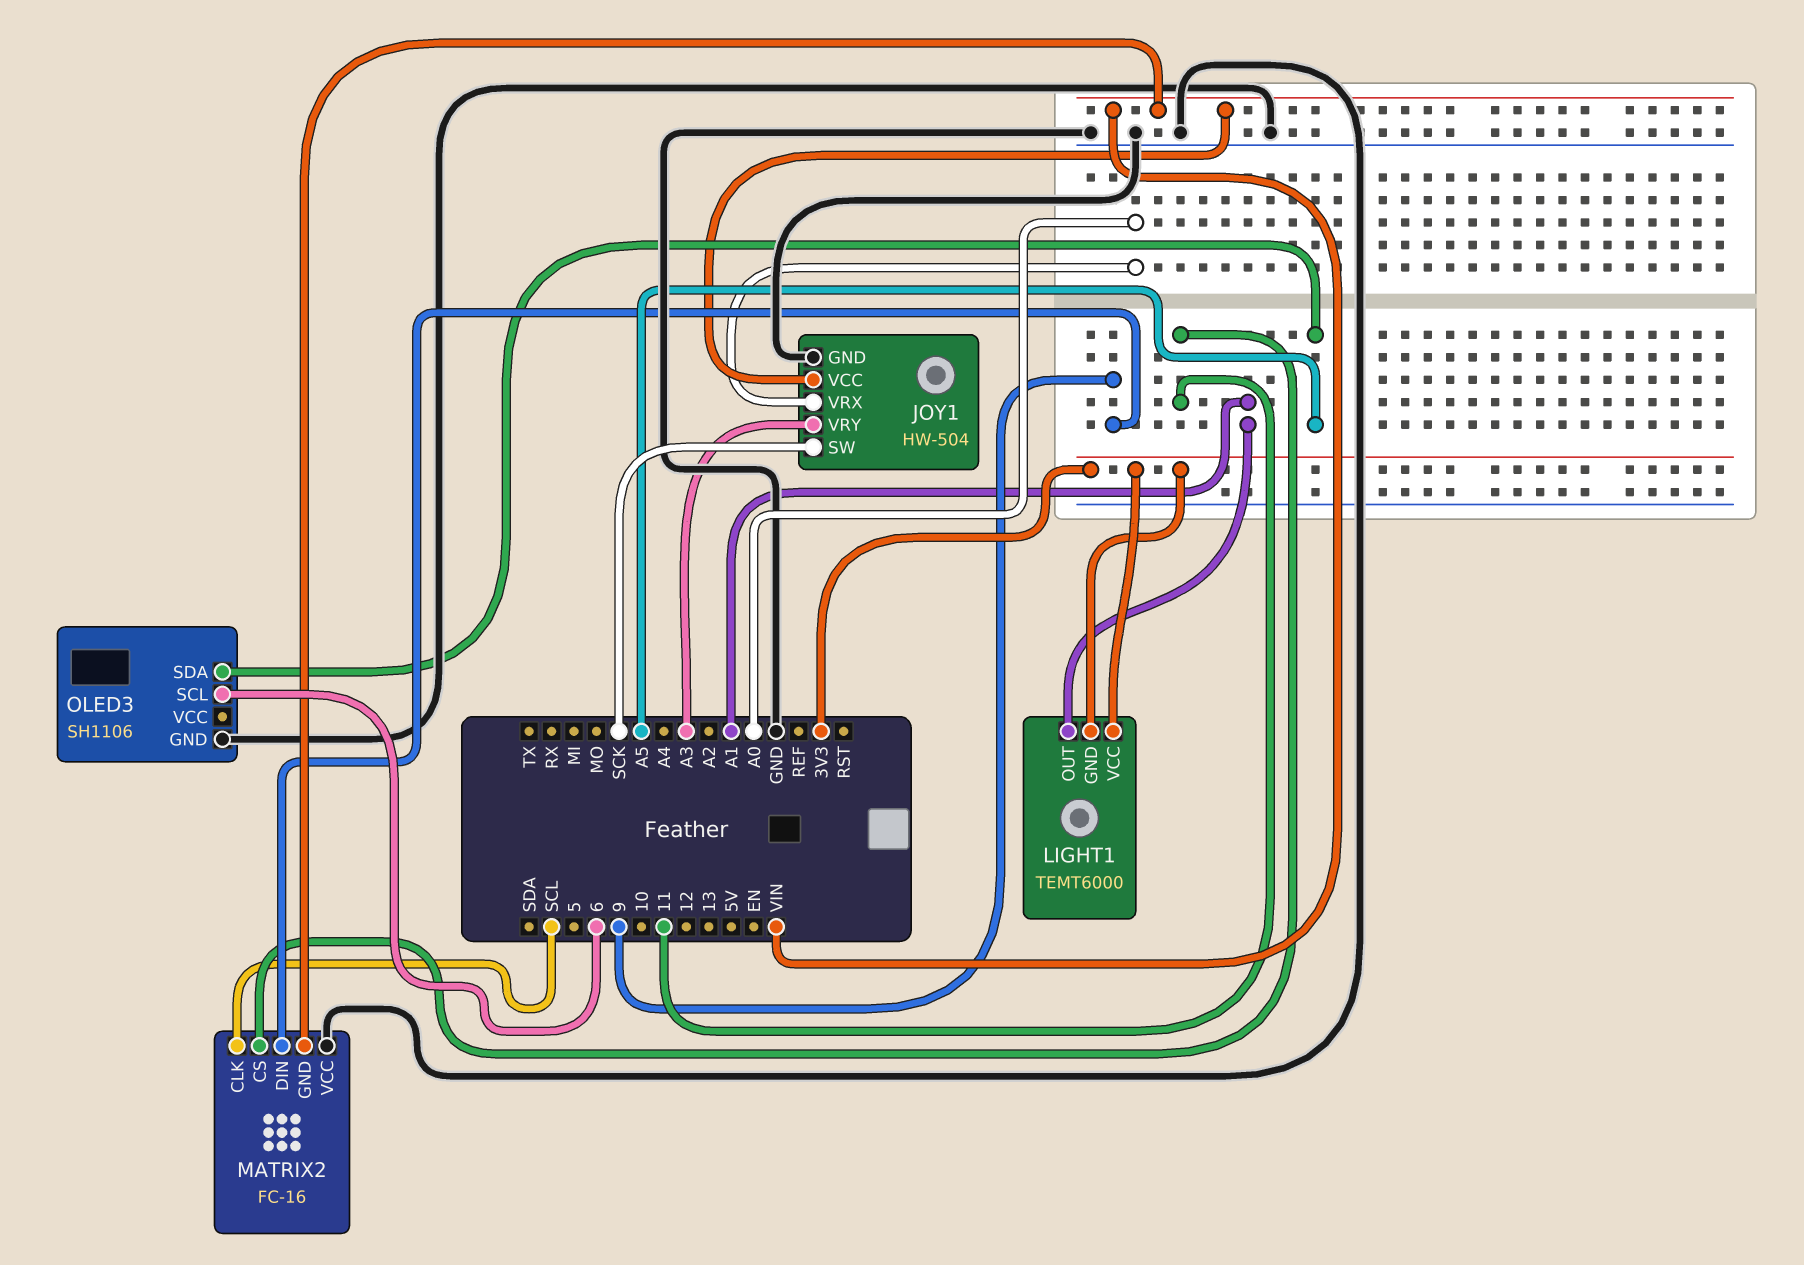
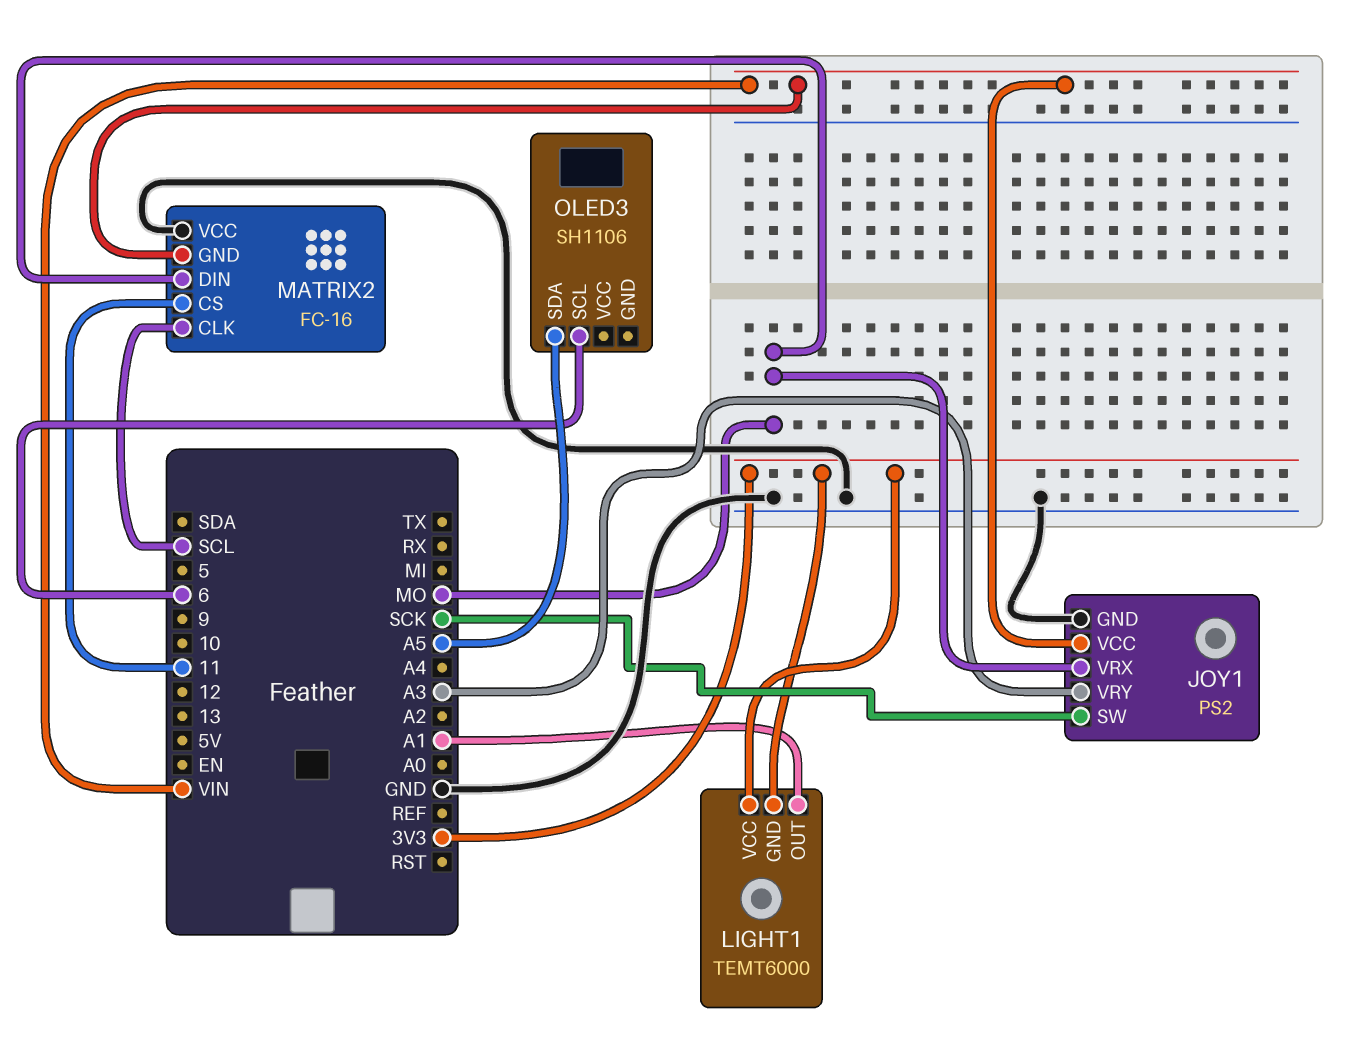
JOY1: HW-504 -> PS2
JOY1 pin VRX: A0 -> MO
MATRIX2 pin DIN: 9 -> MO
OLED3 pin GND: GND -> none

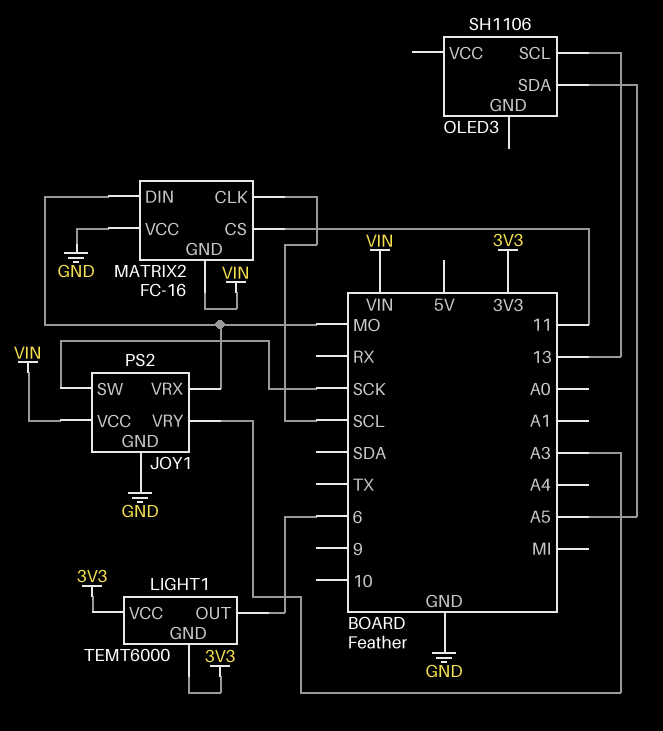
LIGHT1 pin OUT: A1 -> 6
OLED3 pin SCL: 6 -> 13

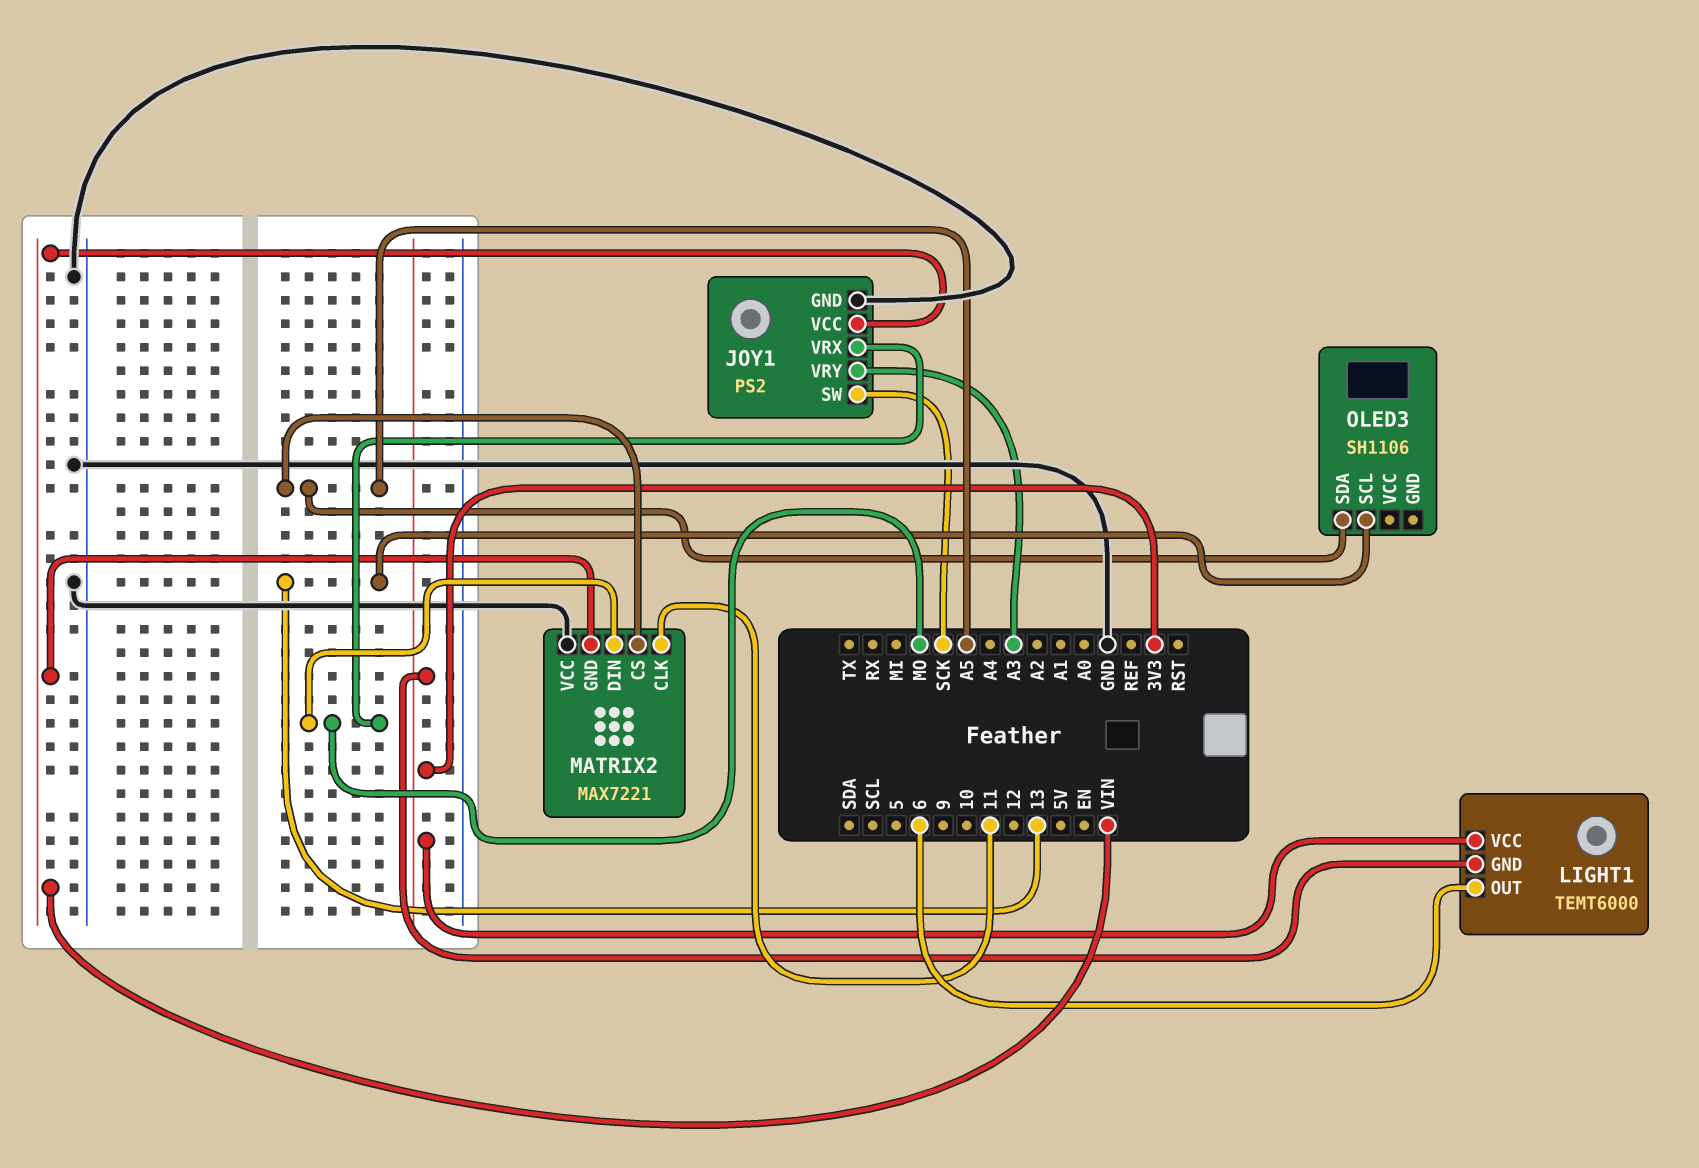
MATRIX2: FC-16 -> MAX7221
MATRIX2 pin CLK: SCL -> 11
MATRIX2 pin CS: 11 -> A5

